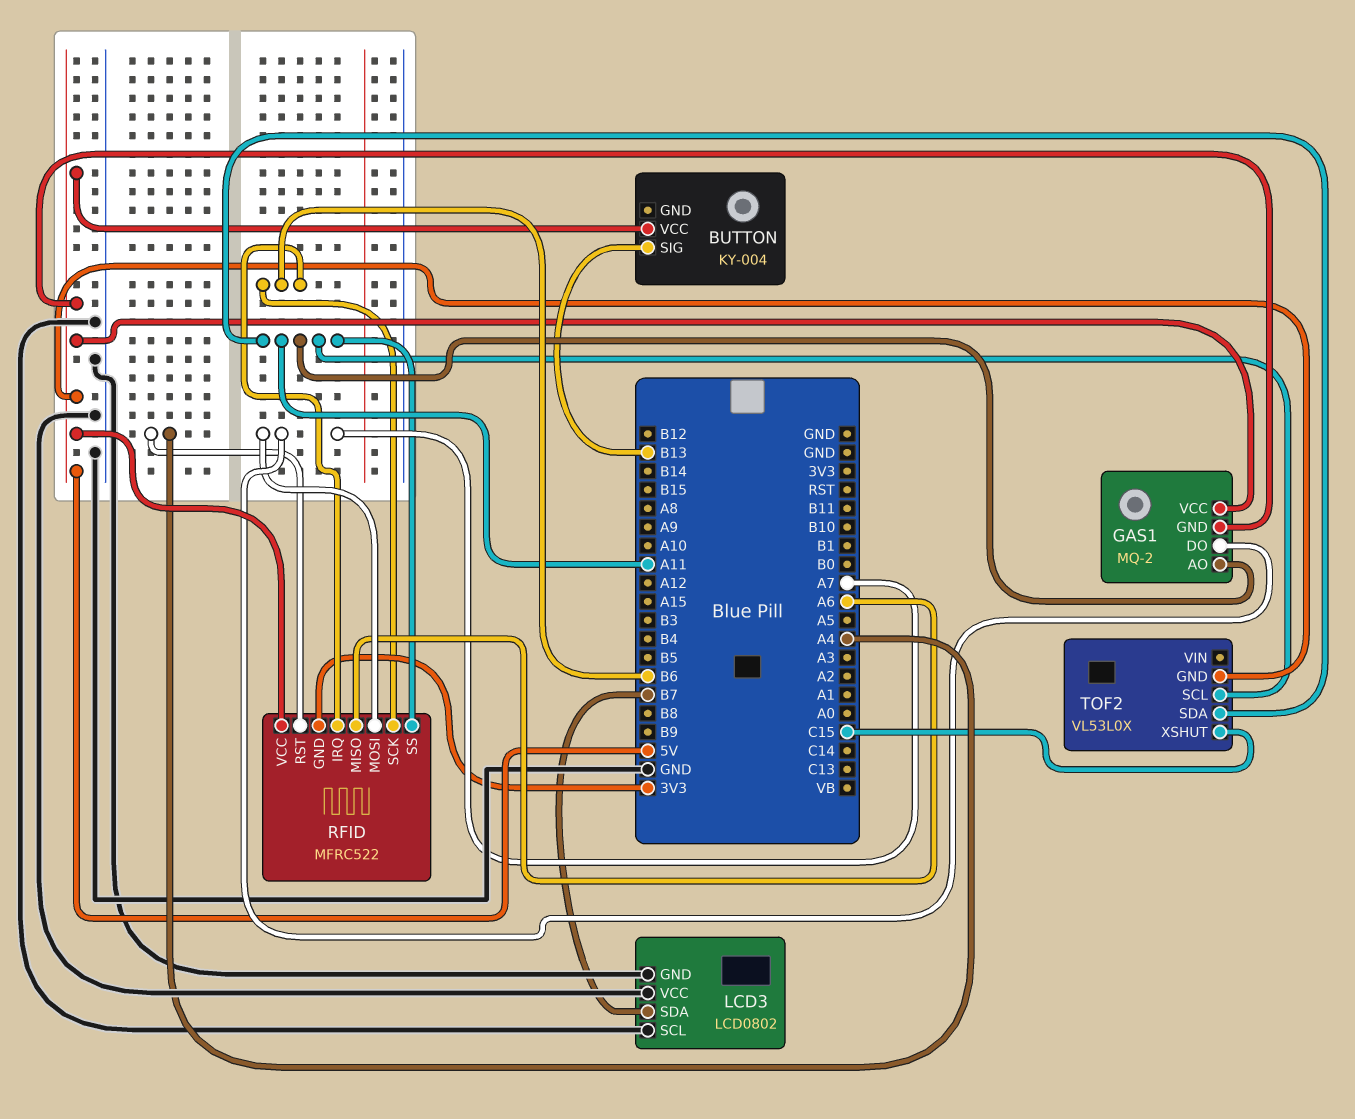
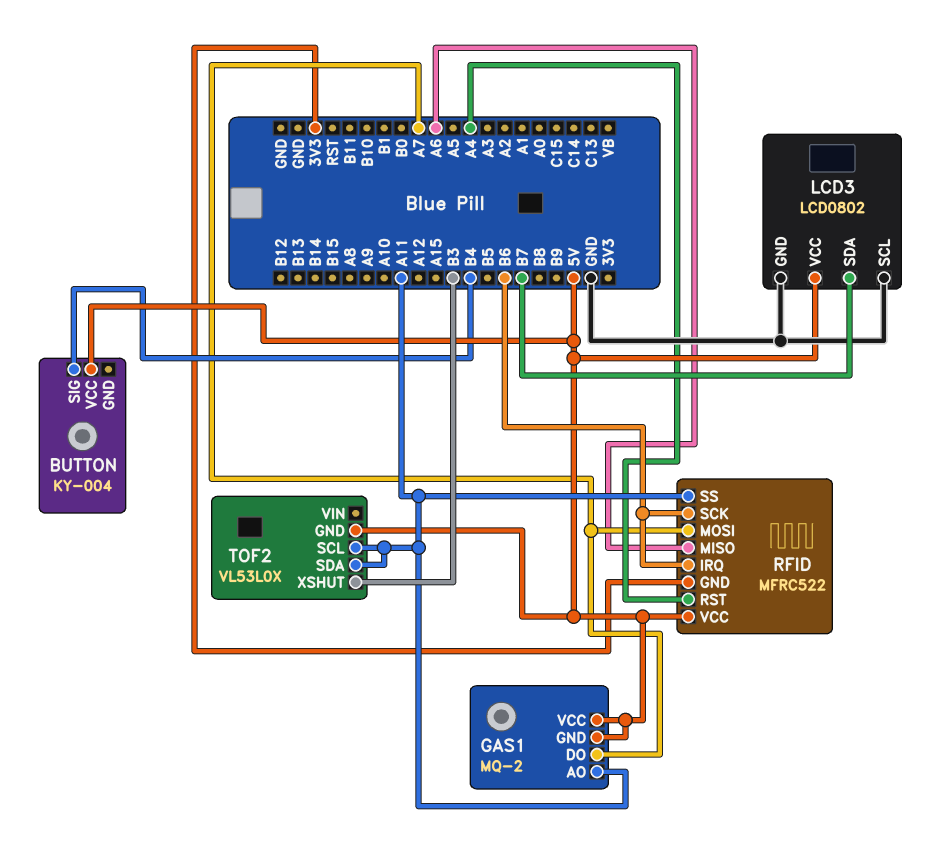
BUTTON pin SIG: B13 -> B4
LCD3 pin VCC: GND -> 5V
TOF2 pin XSHUT: C15 -> B3

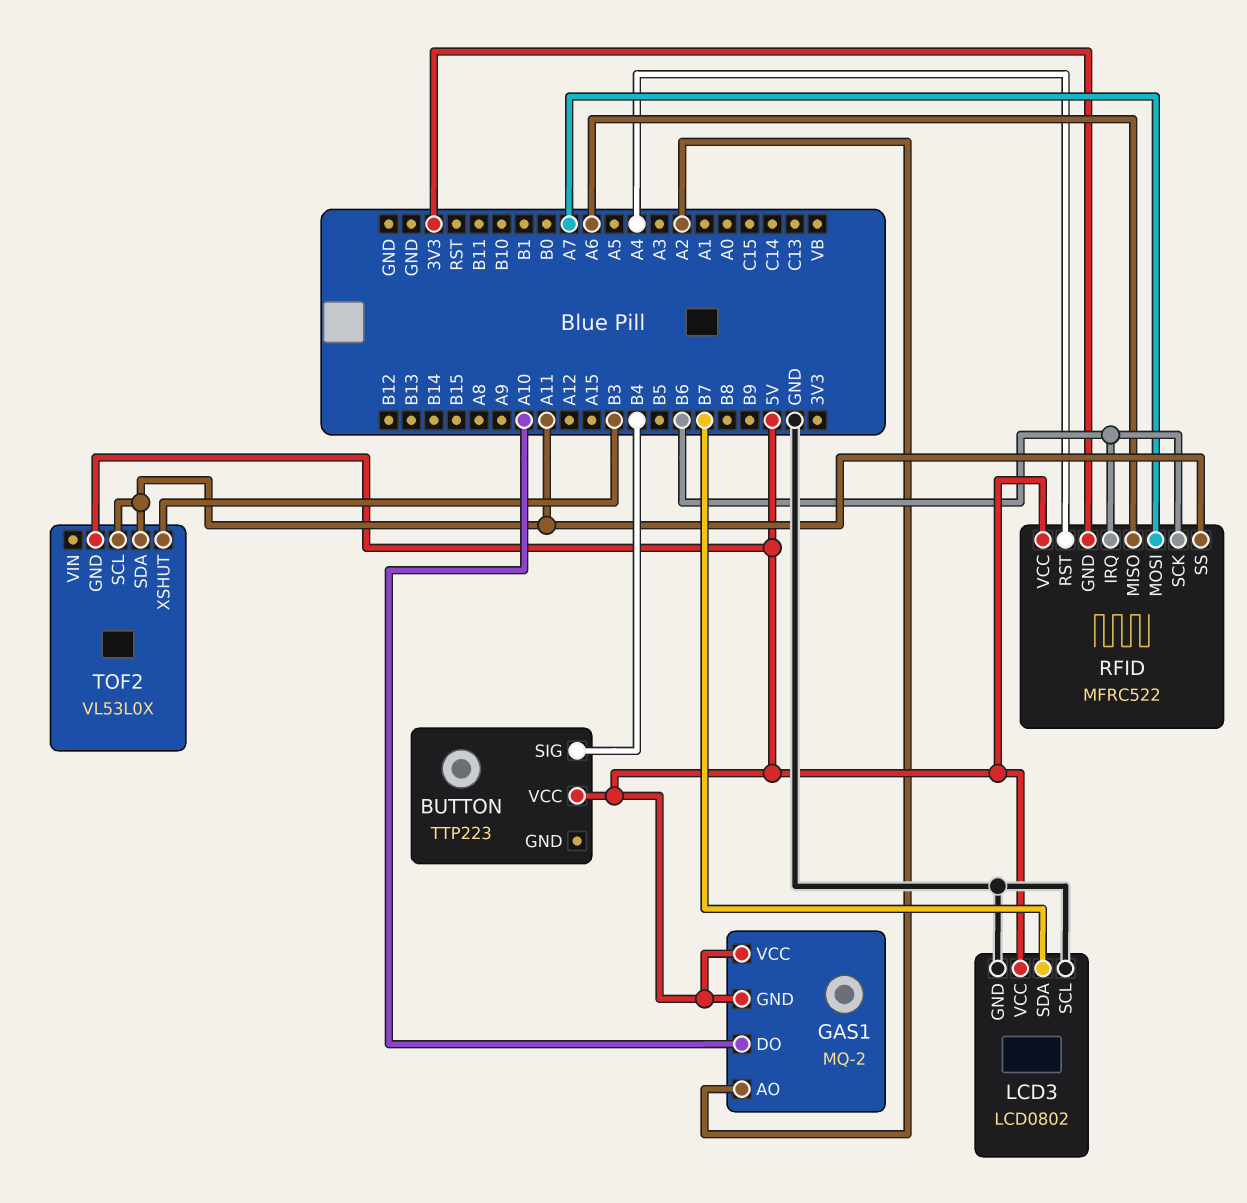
BUTTON: KY-004 -> TTP223
GAS1 pin AO: A11 -> A2
GAS1 pin DO: A7 -> A10

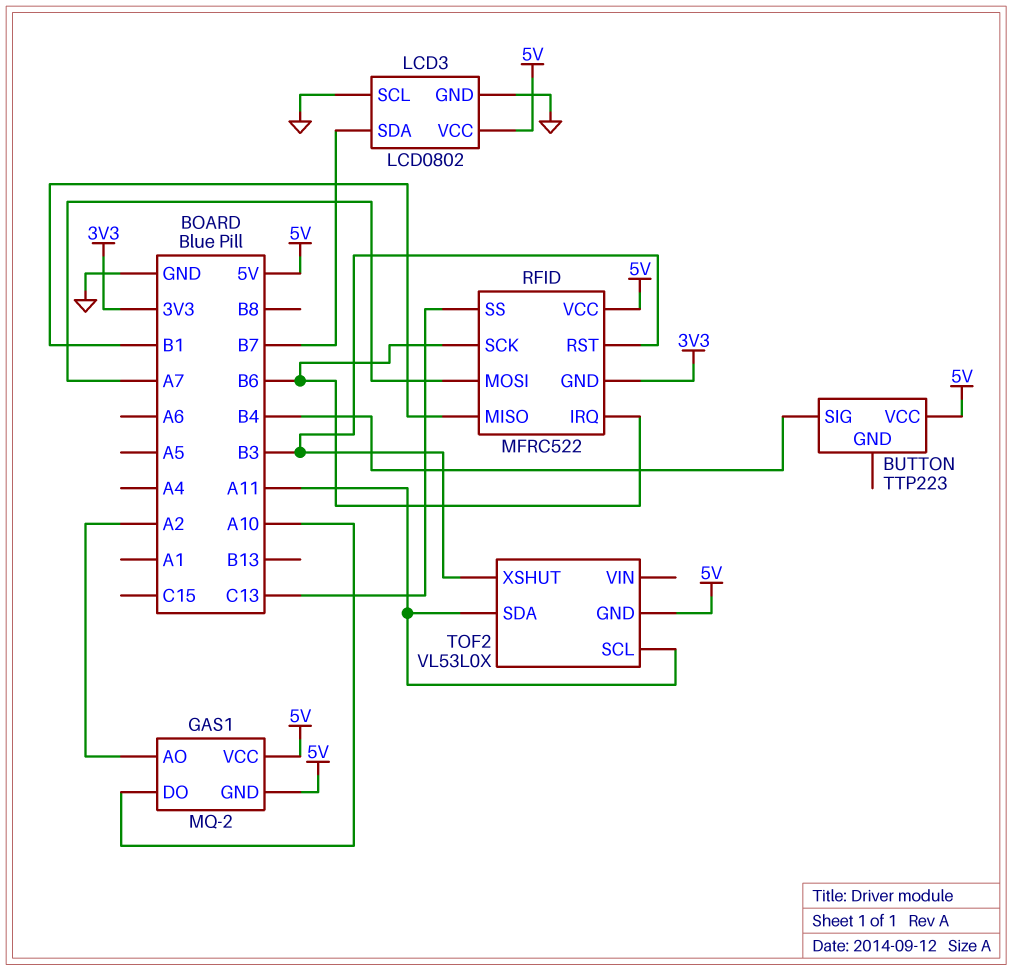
RFID pin MISO: A6 -> B1
RFID pin RST: A4 -> B3
RFID pin SS: A11 -> C13

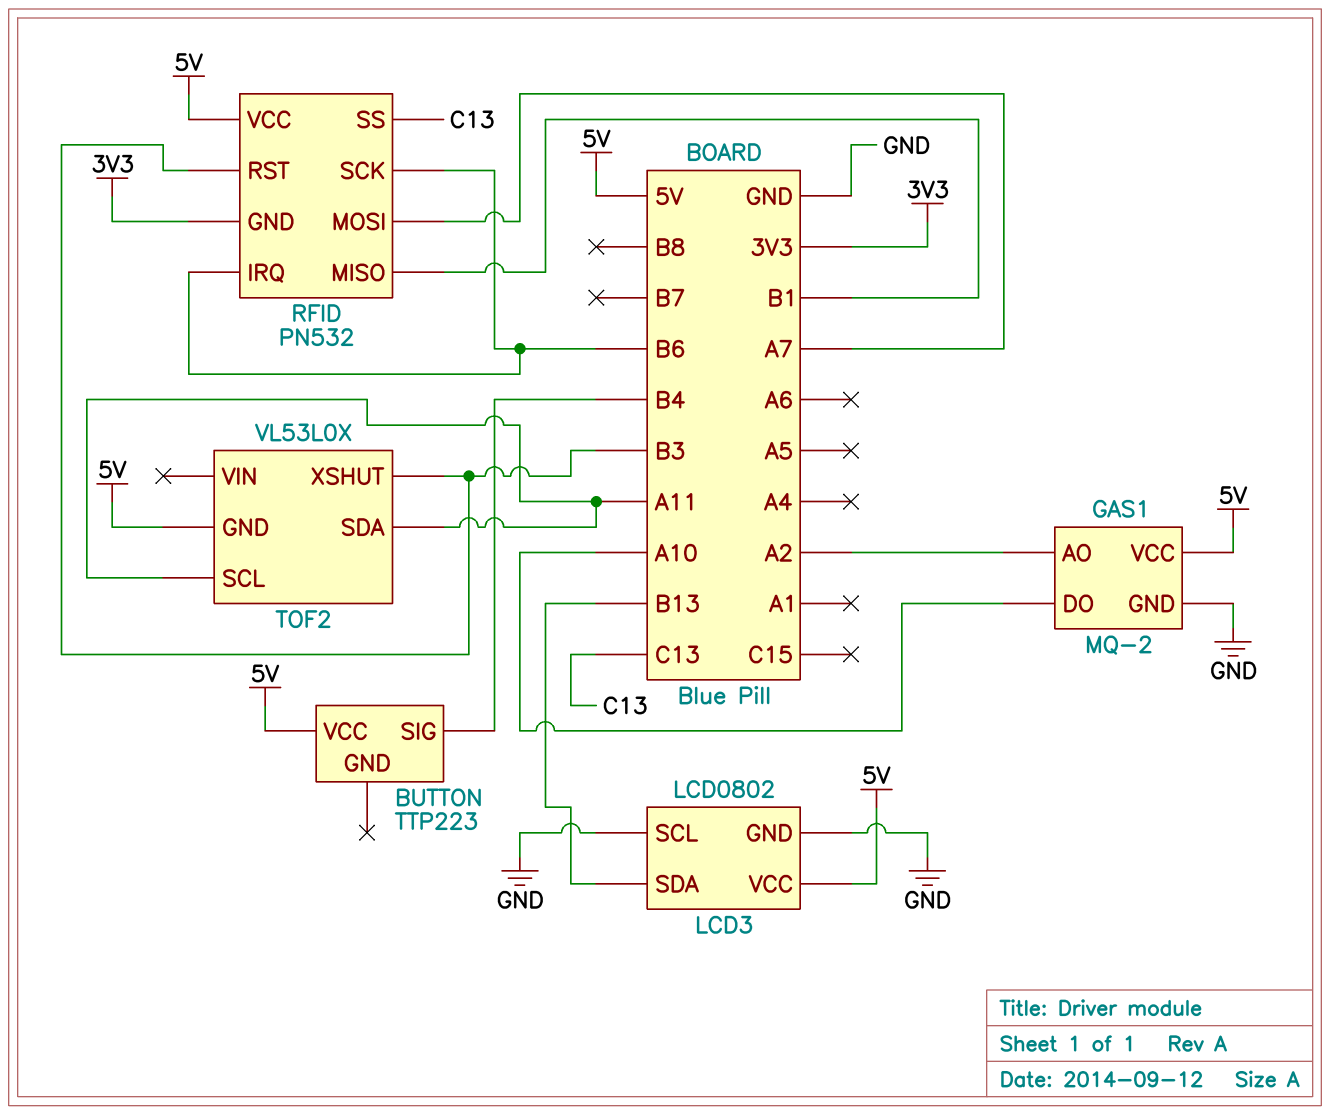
GAS1 pin GND: 5V -> GND
LCD3 pin SDA: B7 -> B13
RFID: MFRC522 -> PN532

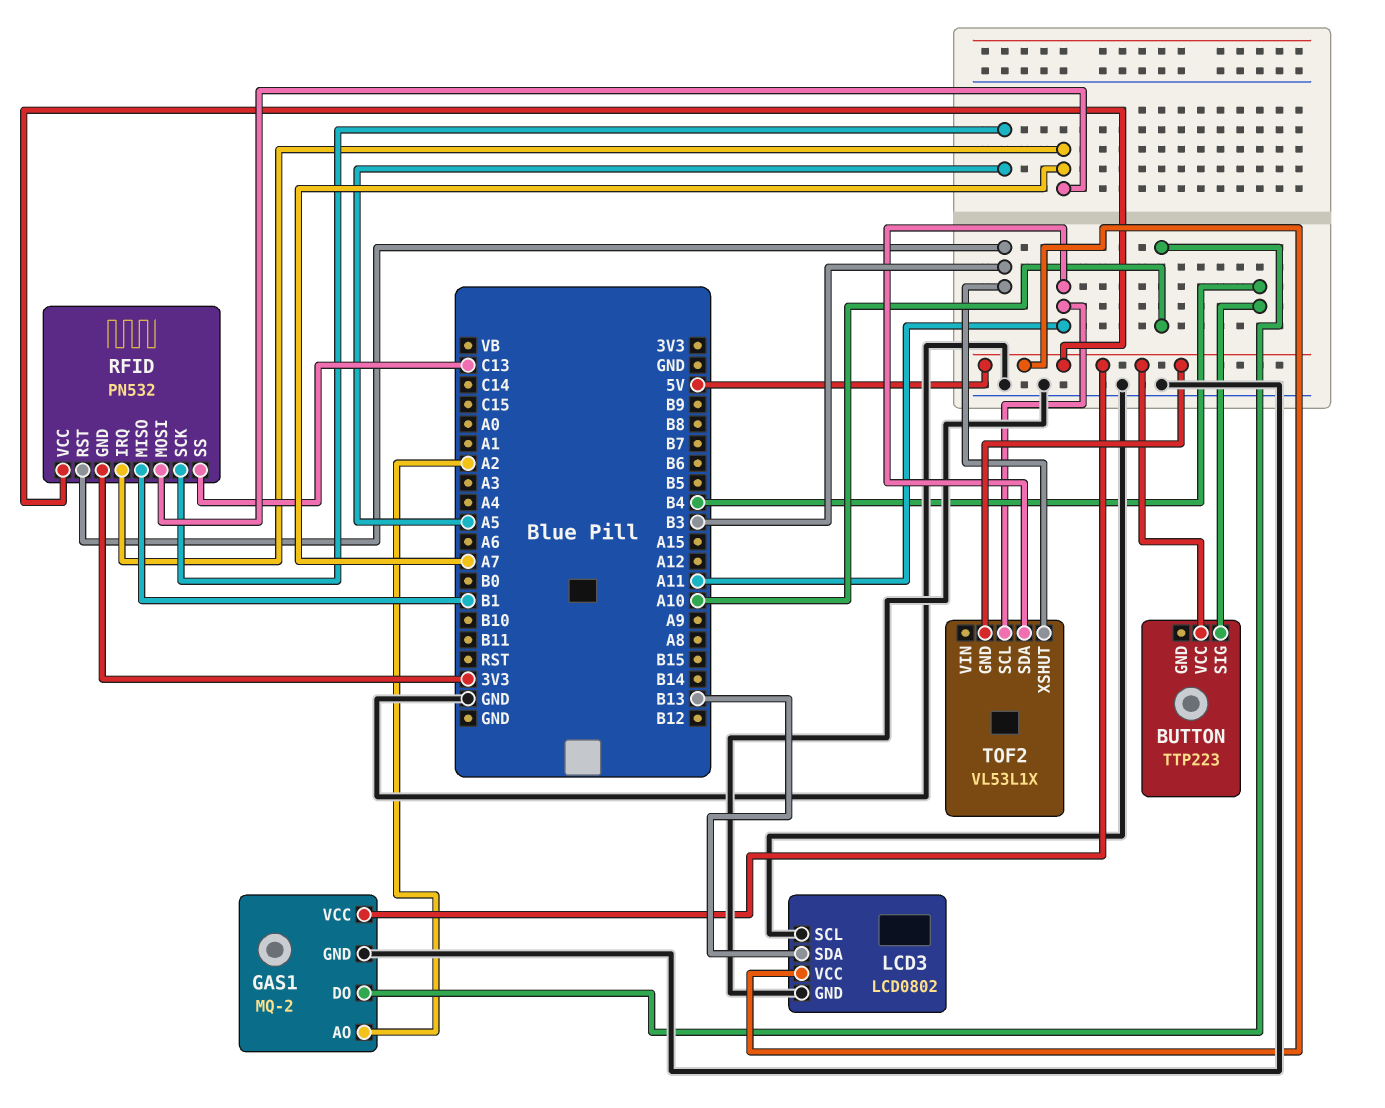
RFID pin IRQ: B6 -> A7
RFID pin SCK: B6 -> A5
TOF2: VL53L0X -> VL53L1X

